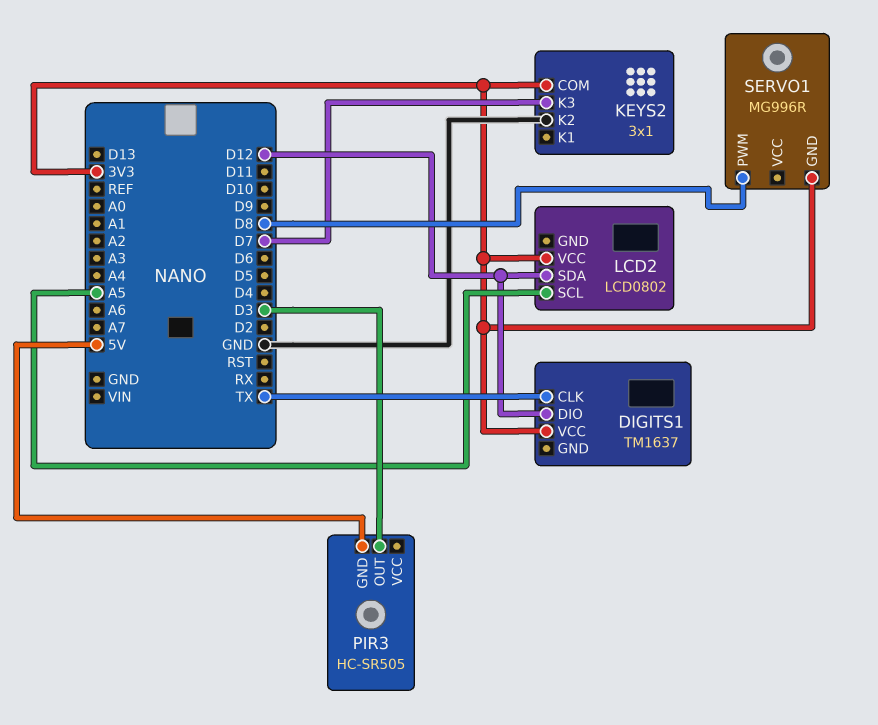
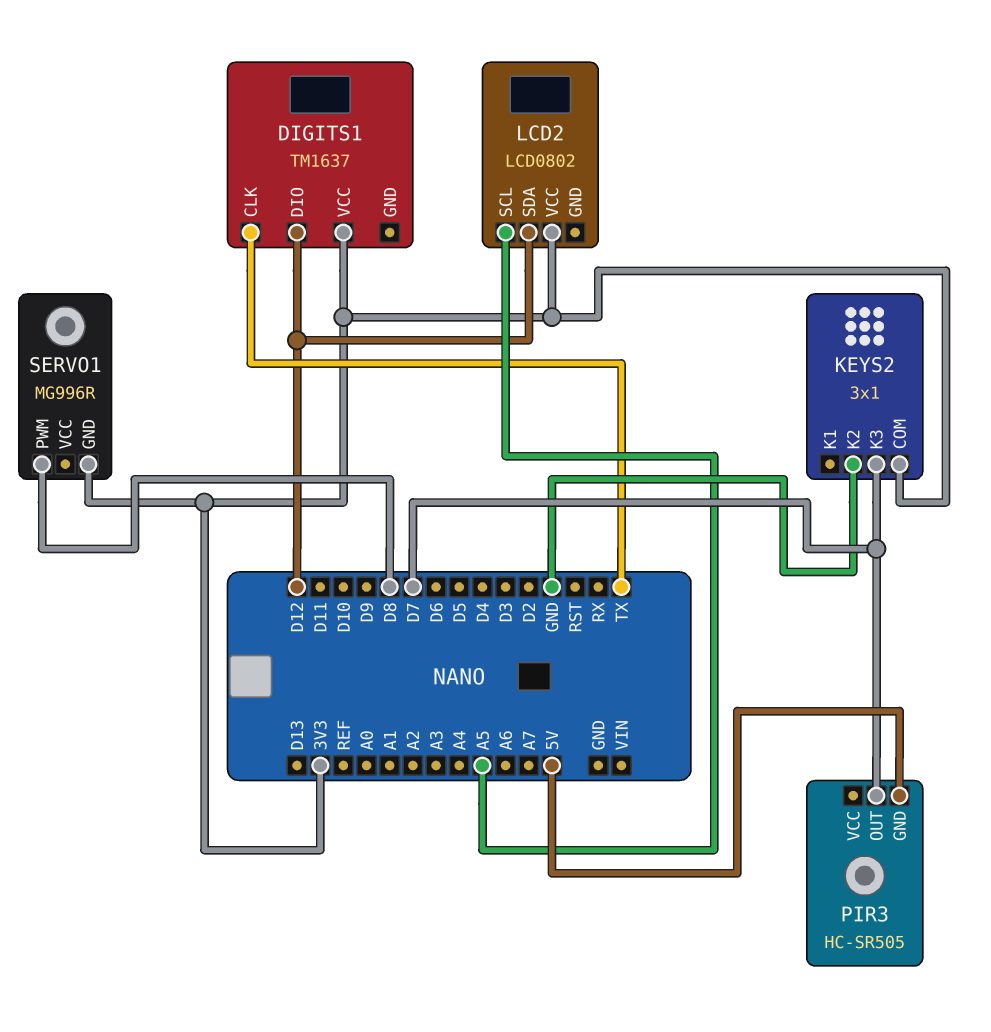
PIR3 pin OUT: D3 -> D7

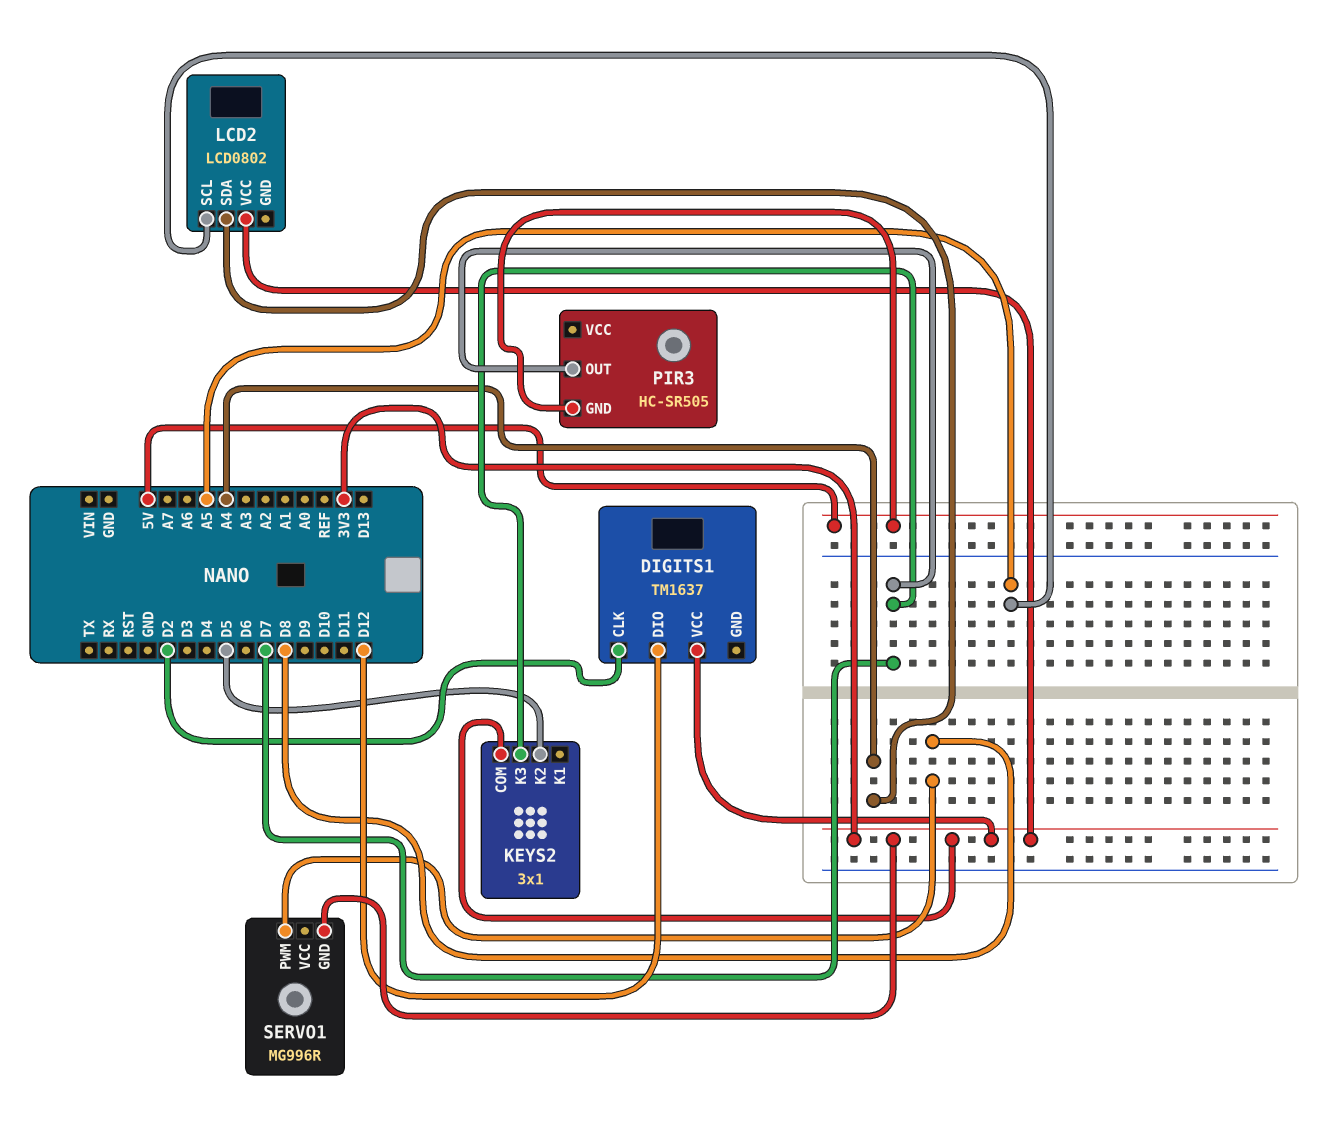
DIGITS1 pin CLK: TX -> D2
KEYS2 pin K2: GND -> D5
LCD2 pin SDA: D12 -> A4

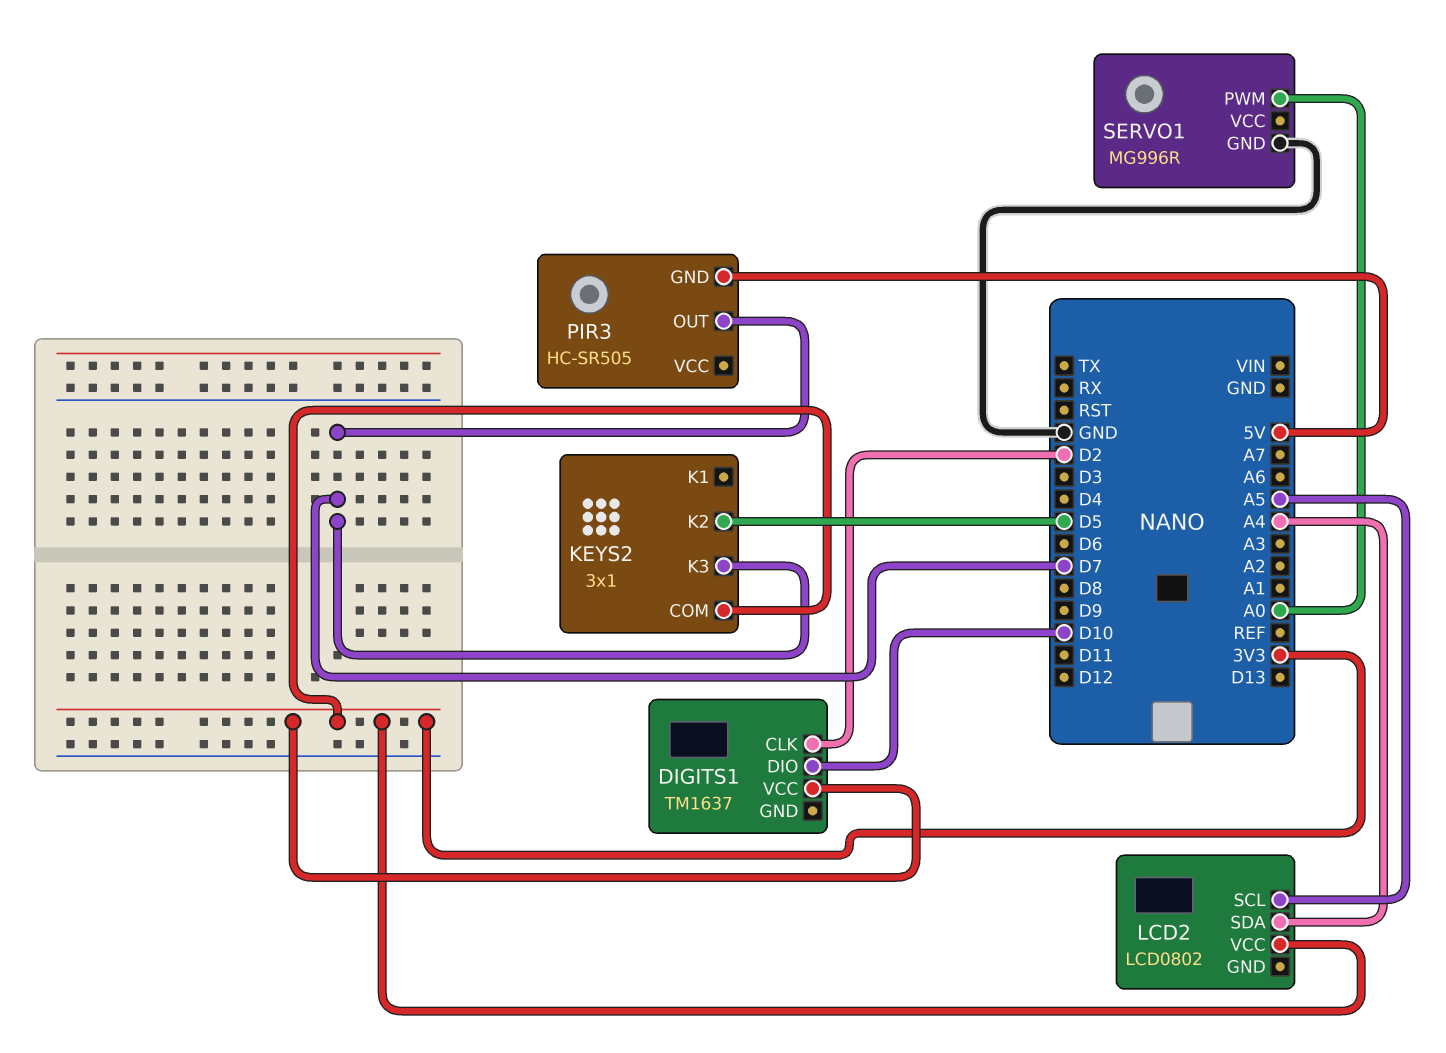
DIGITS1 pin DIO: D12 -> D10
SERVO1 pin GND: 3V3 -> GND
SERVO1 pin PWM: D8 -> A0

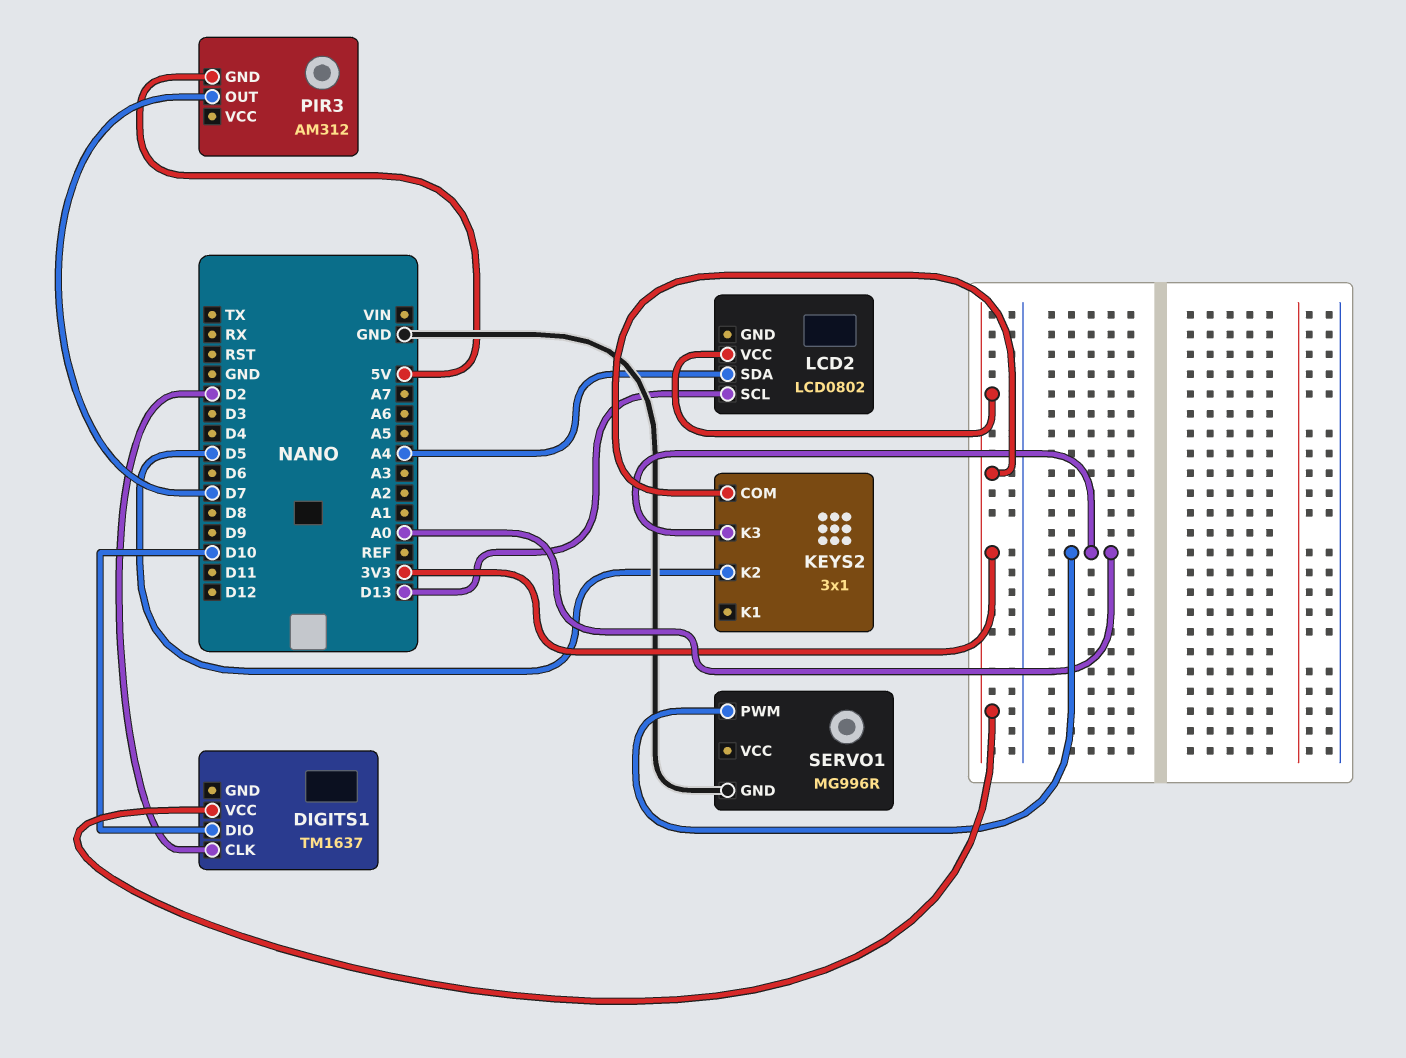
KEYS2 pin K3: D7 -> A0
LCD2 pin SCL: A5 -> D13
PIR3: HC-SR505 -> AM312

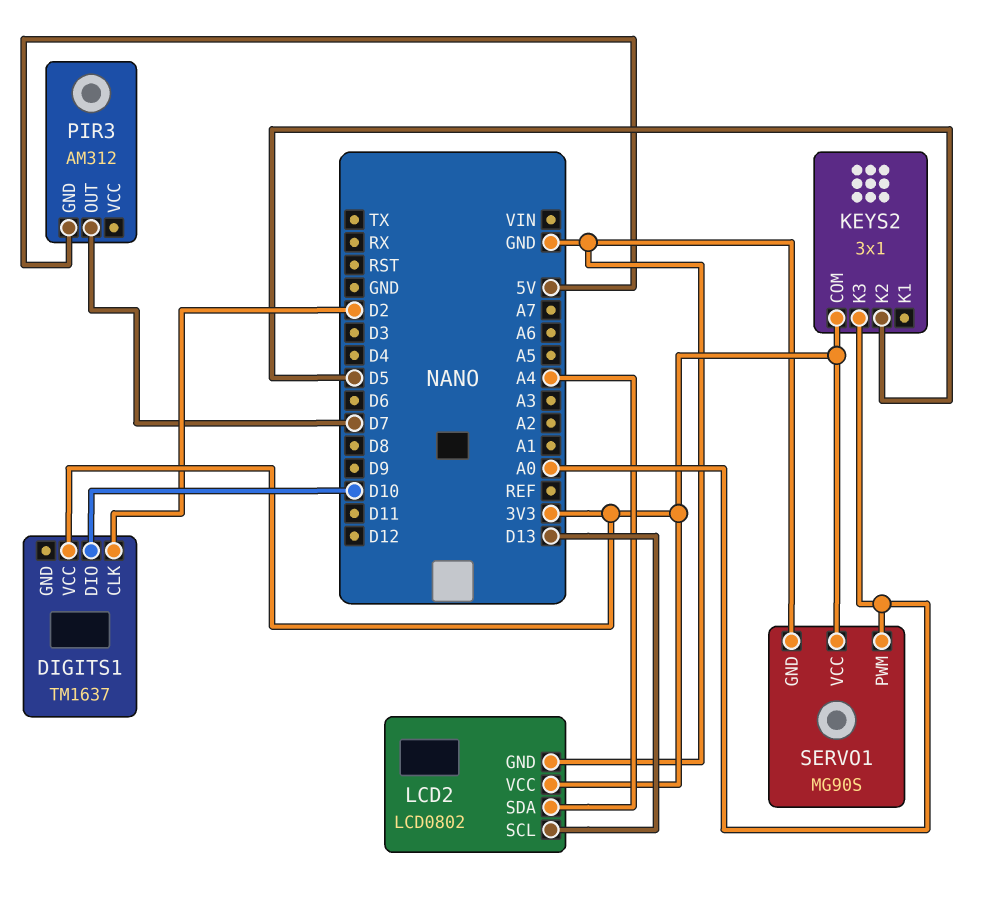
LCD2 pin GND: none -> GND
SERVO1: MG996R -> MG90S
SERVO1 pin VCC: none -> 3V3

